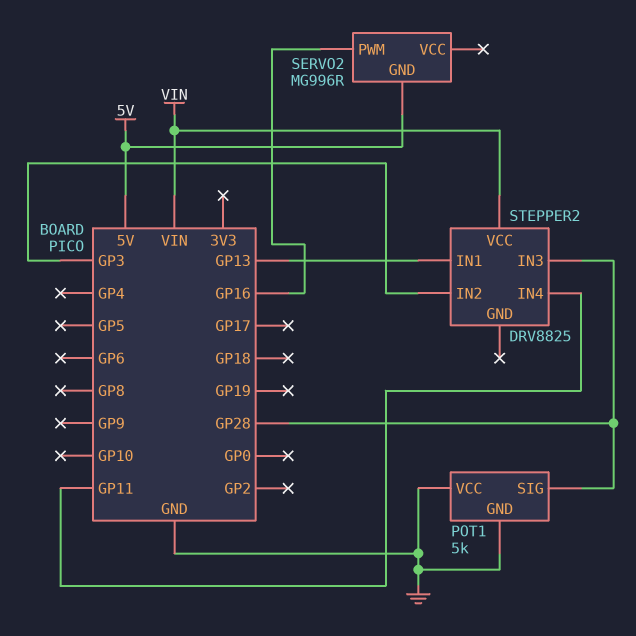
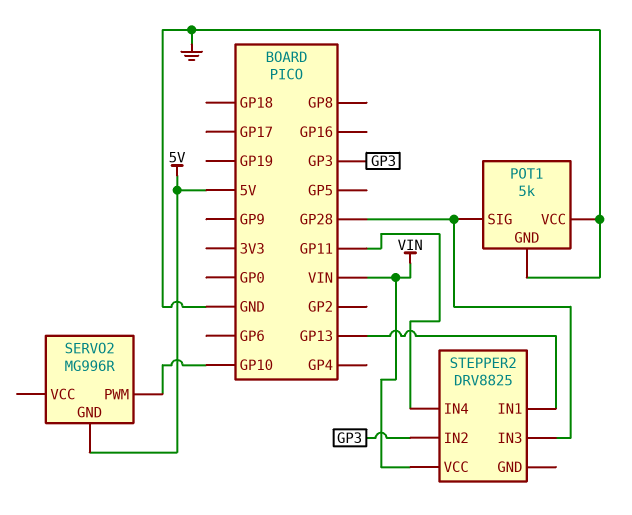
SERVO2 pin PWM: GP16 -> GP10

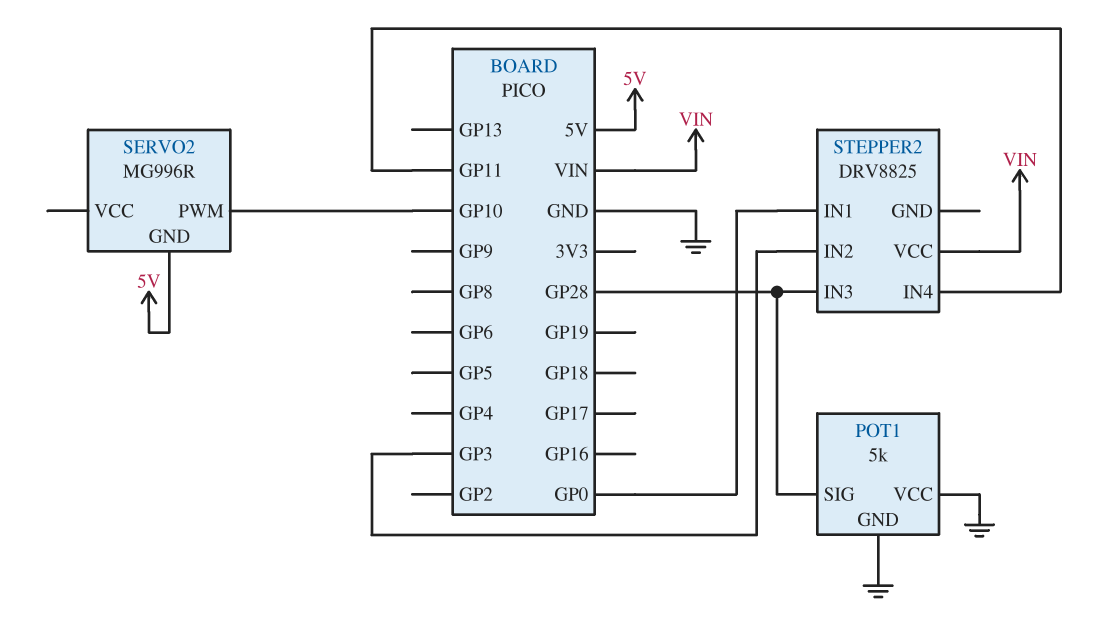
STEPPER2 pin IN1: GP13 -> GP0

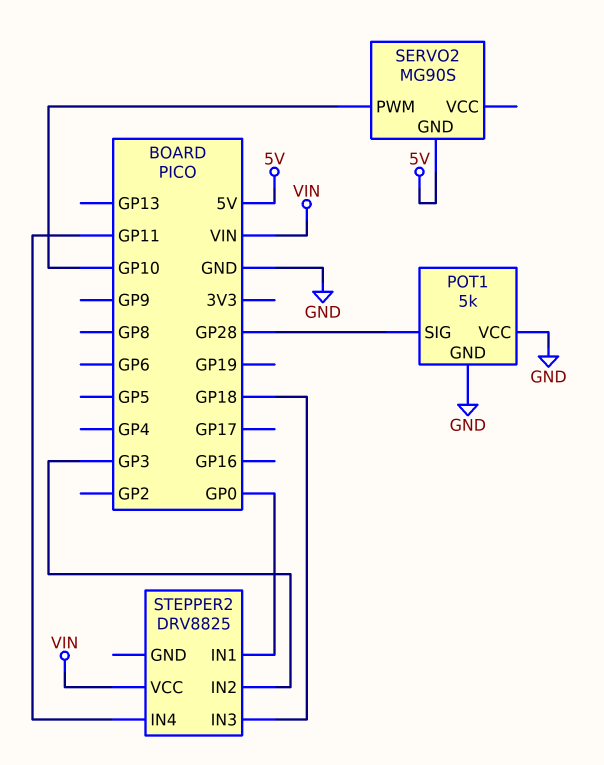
SERVO2: MG996R -> MG90S
STEPPER2 pin IN3: GP28 -> GP18

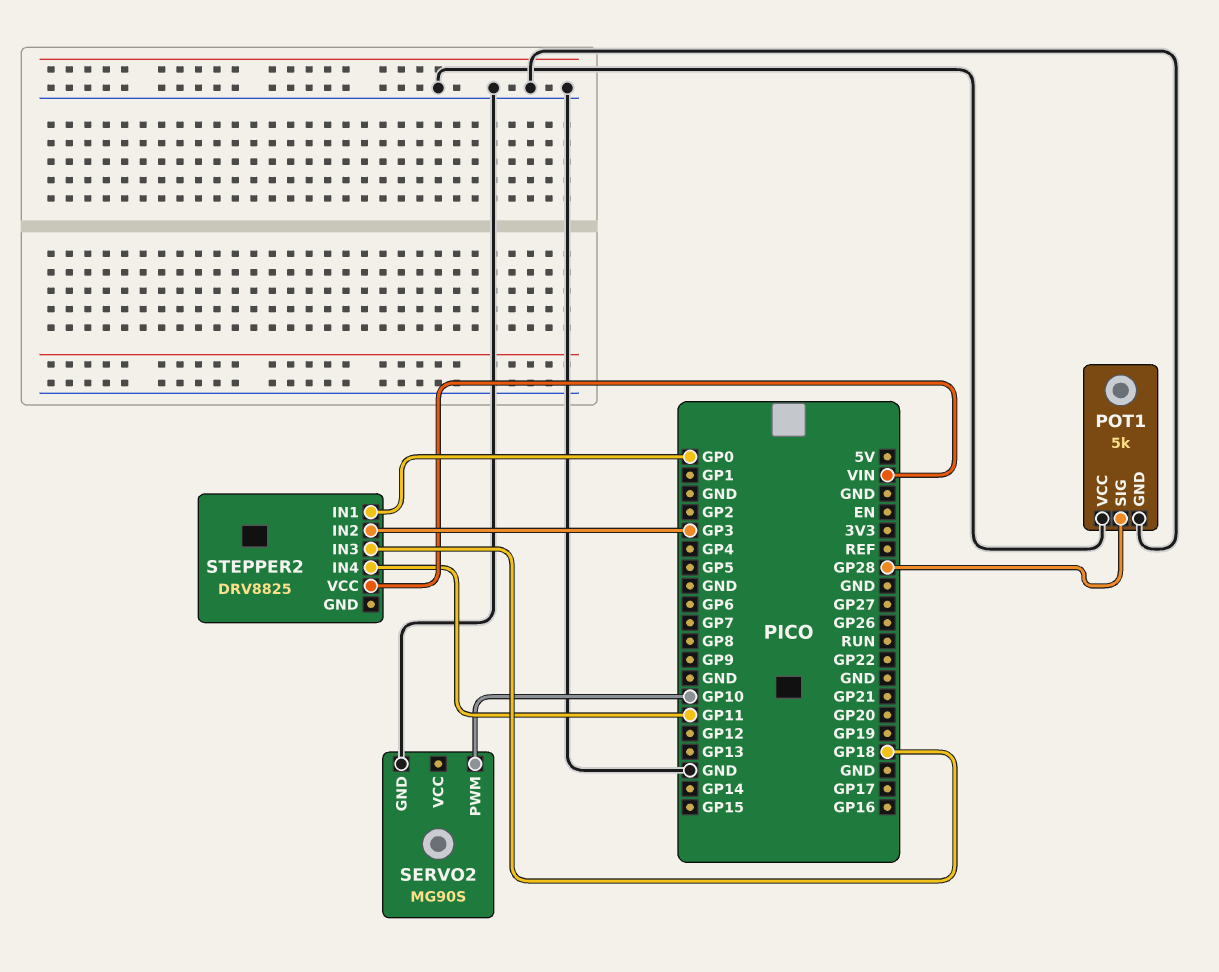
SERVO2 pin GND: 5V -> GND

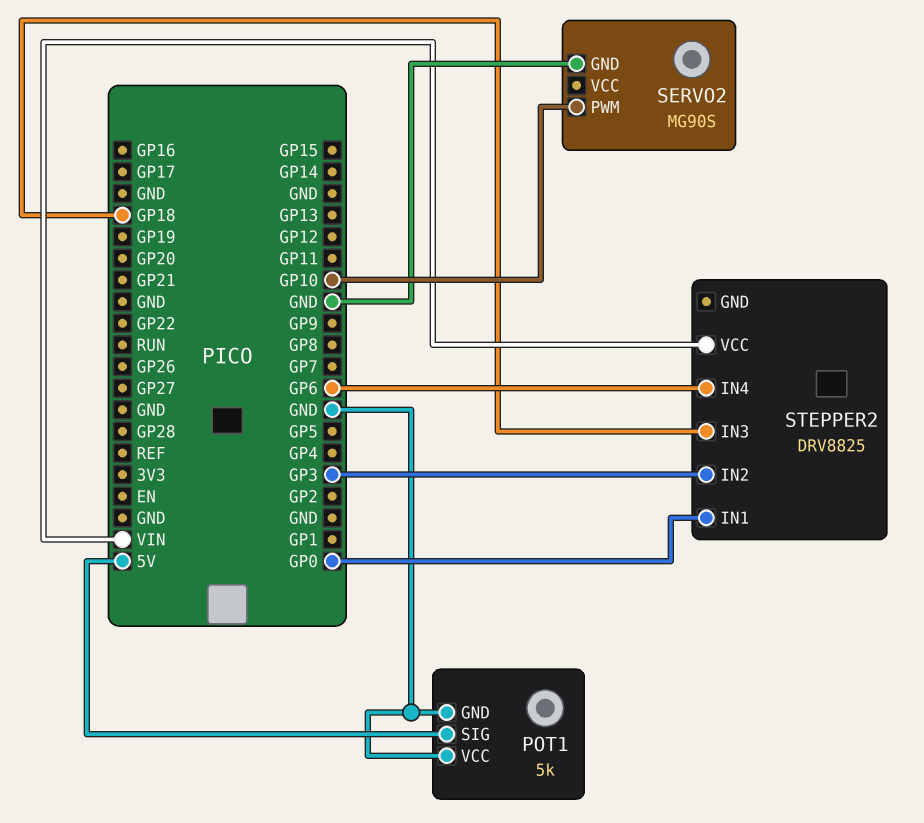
POT1 pin SIG: GP28 -> 5V
STEPPER2 pin IN4: GP11 -> GP6

